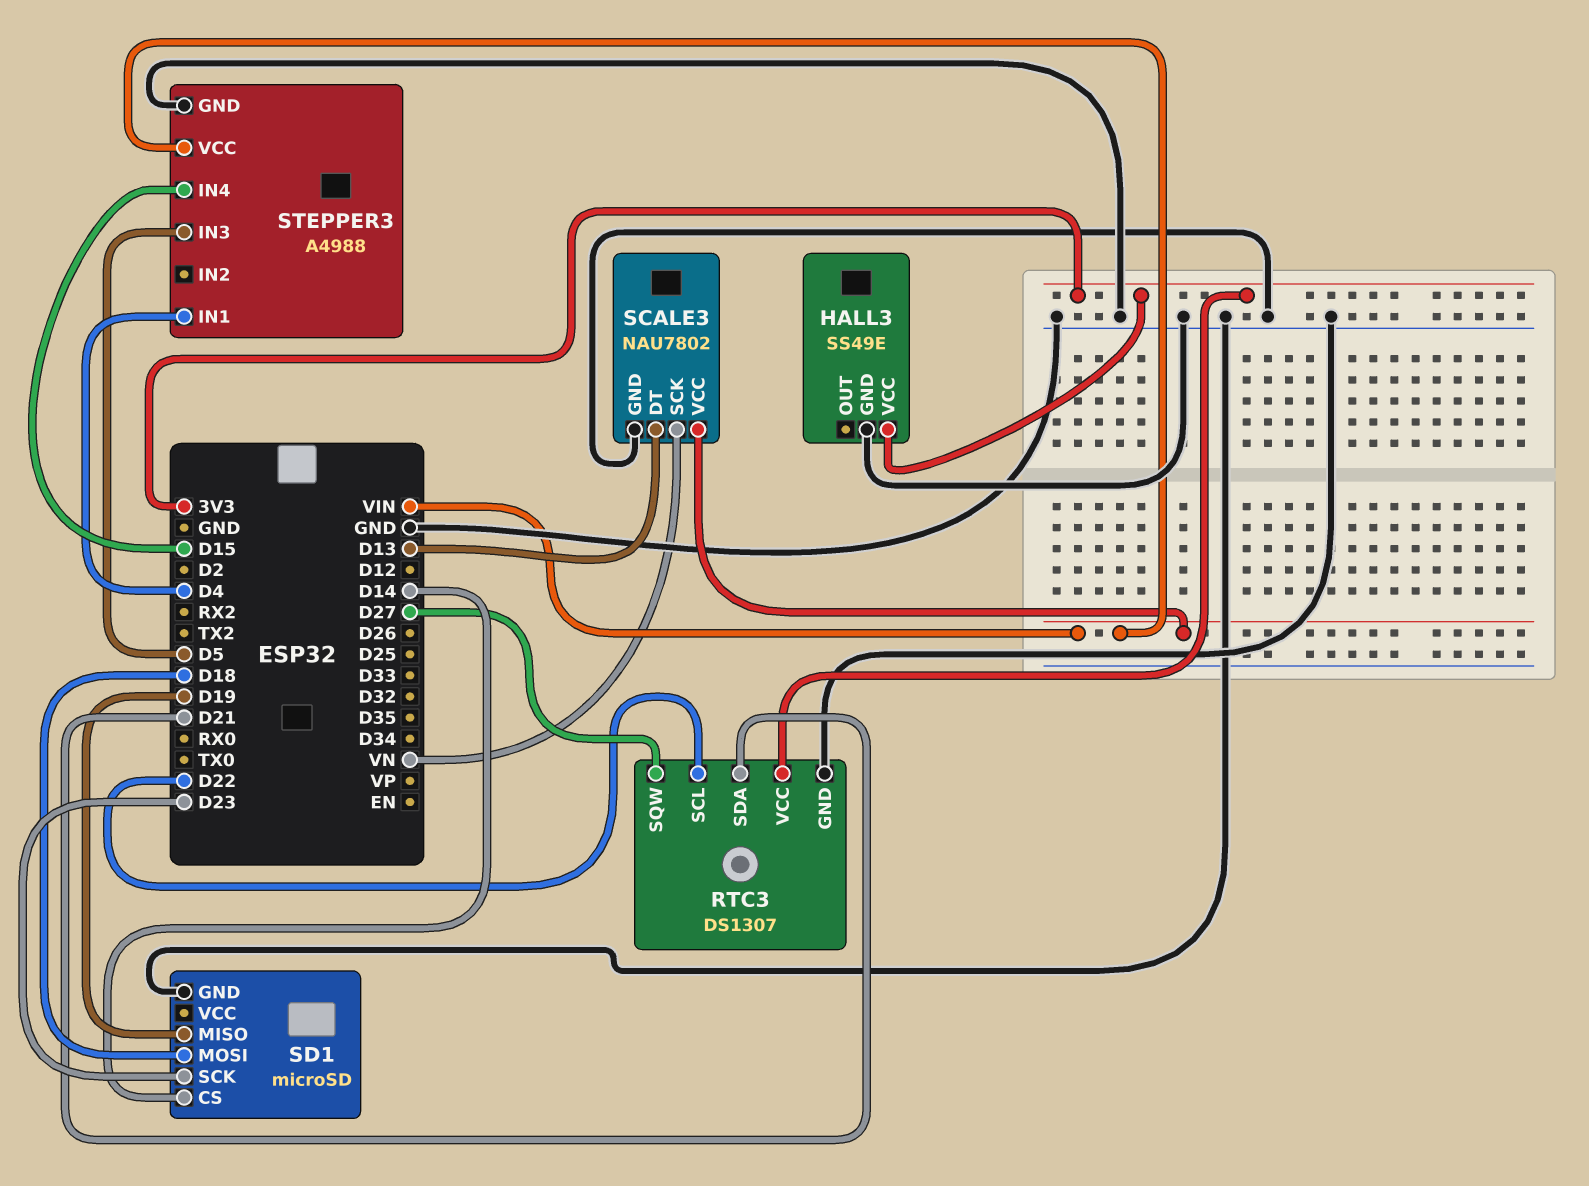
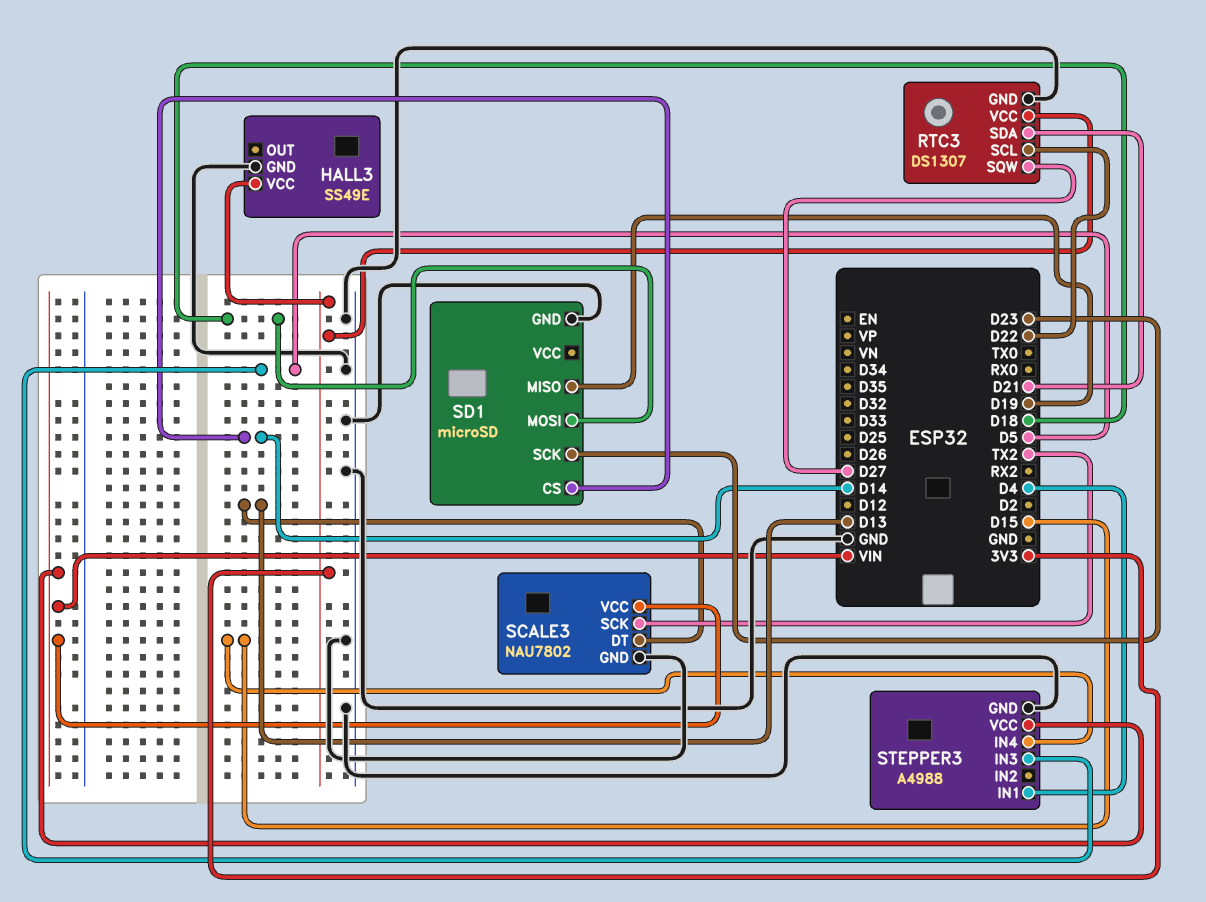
SCALE3 pin SCK: VN -> TX2

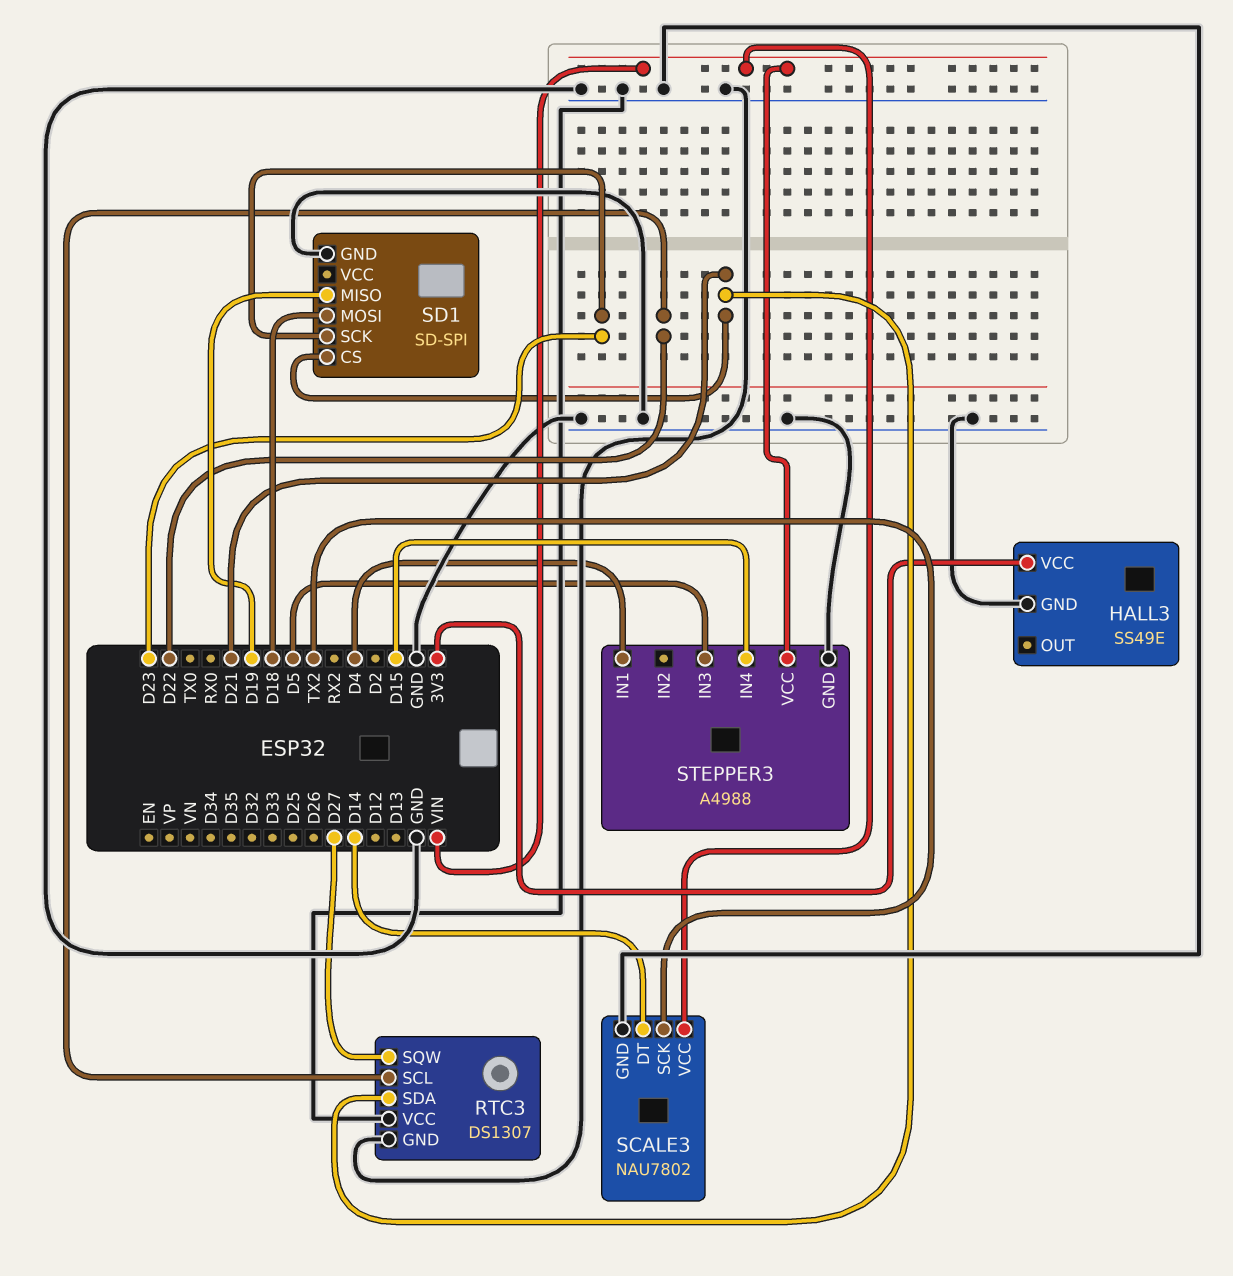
RTC3 pin VCC: 3V3 -> GND
SCALE3 pin DT: D13 -> D14
SD1: microSD -> SD-SPI
SD1 pin CS: D14 -> D21

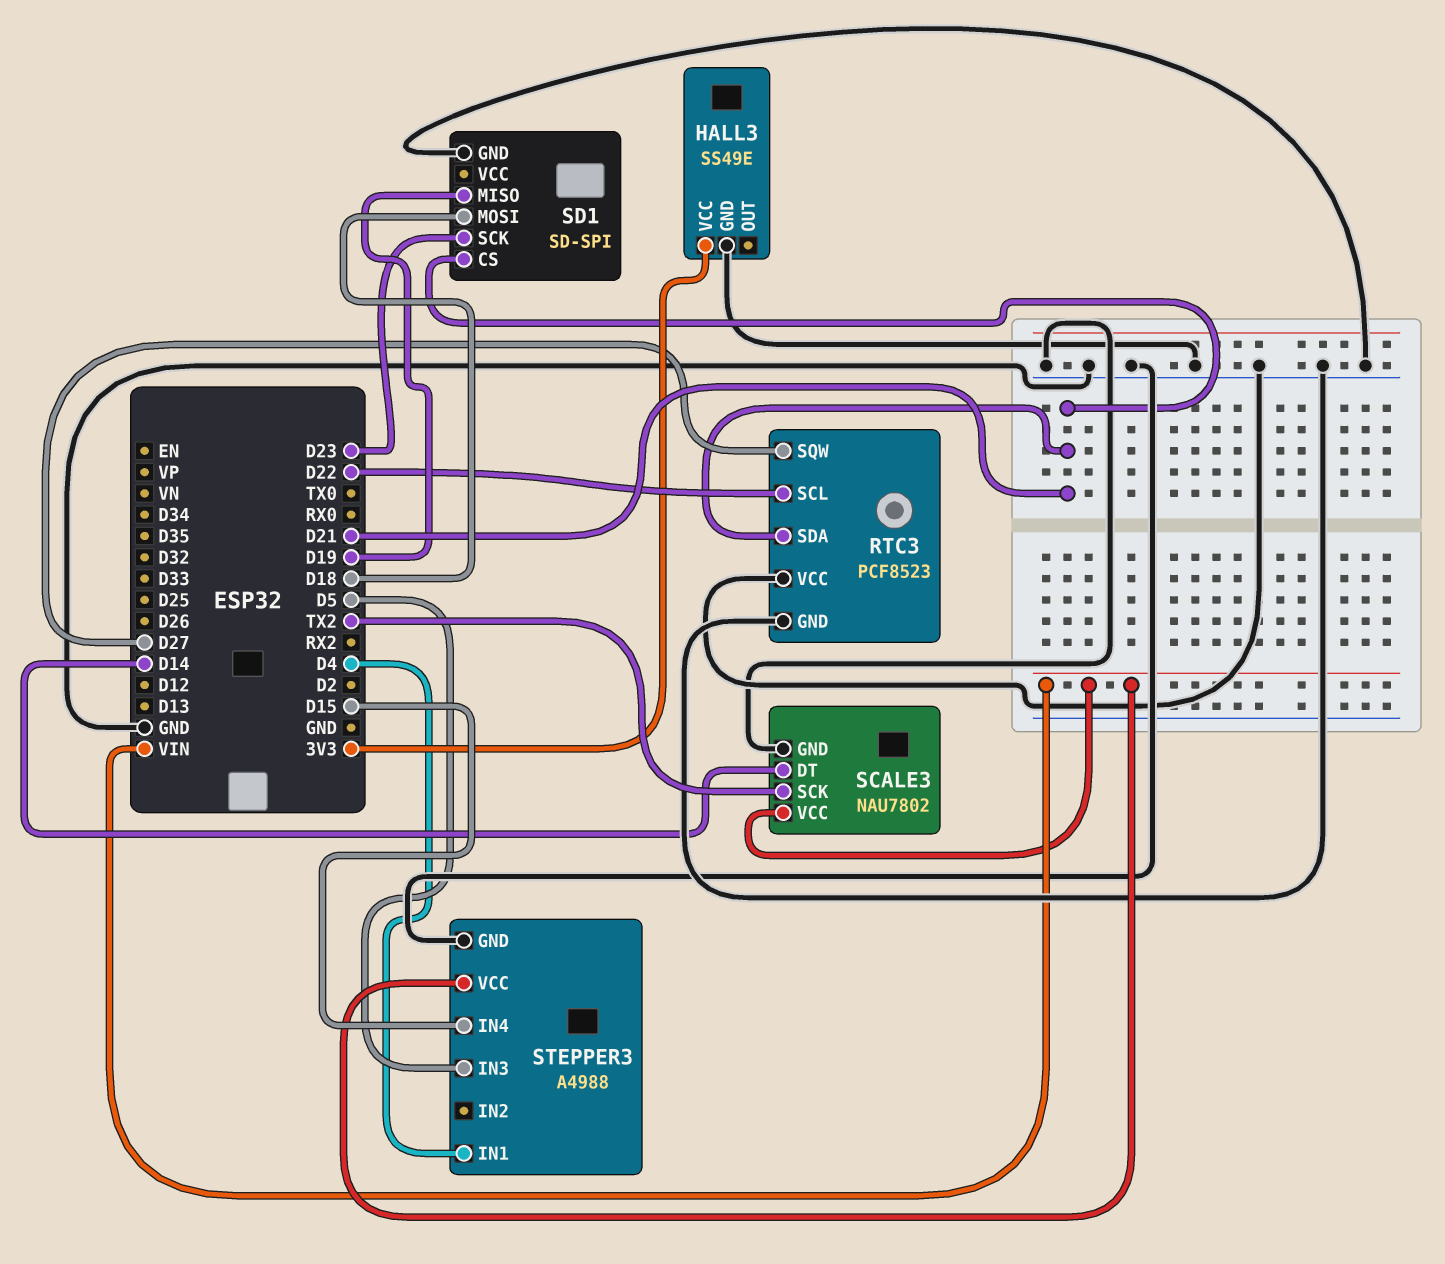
RTC3: DS1307 -> PCF8523

